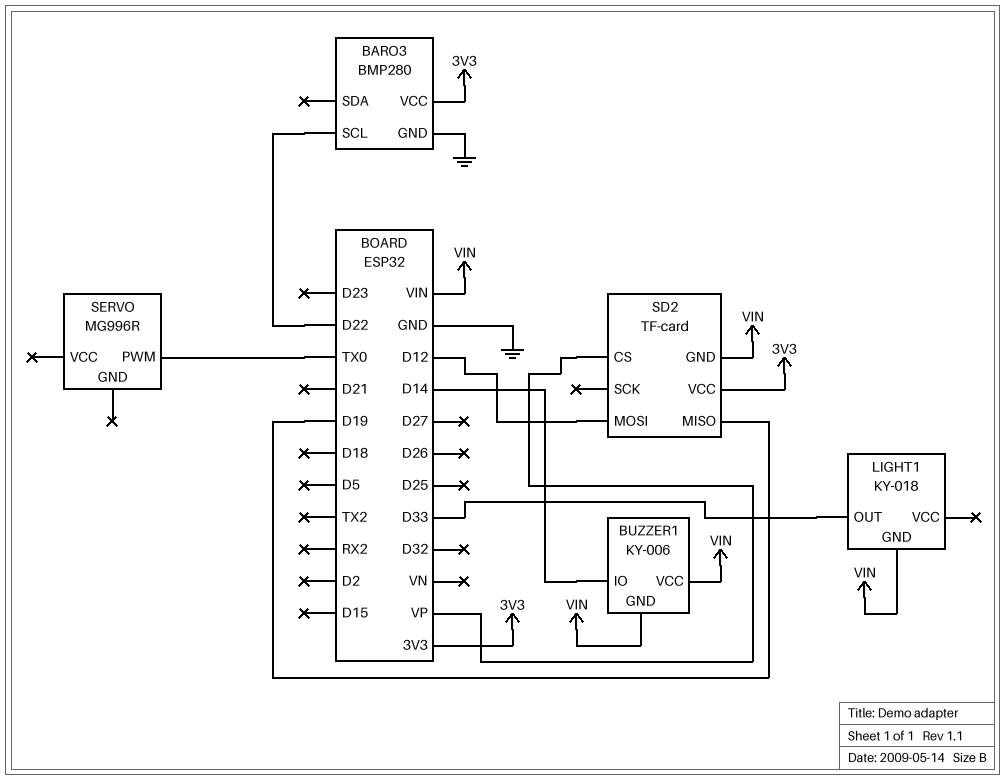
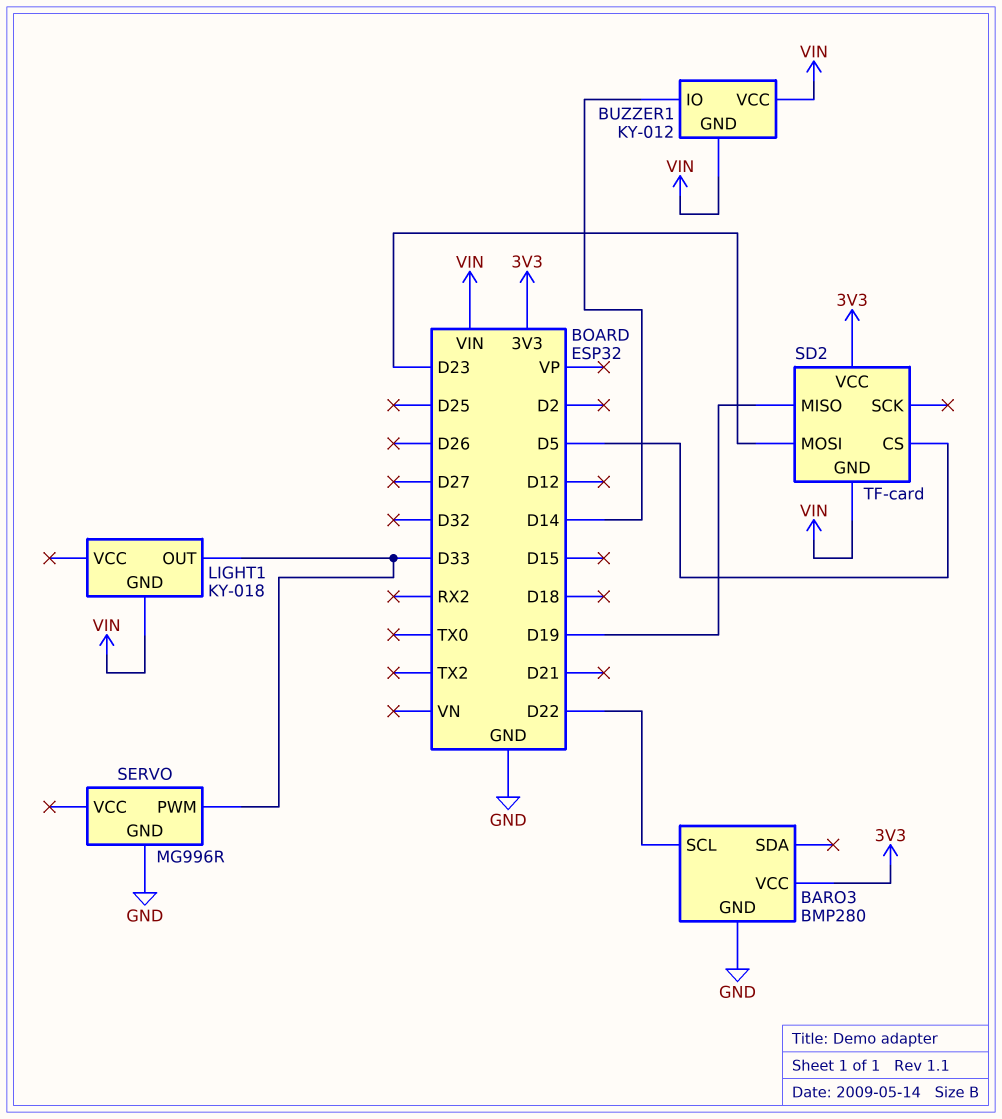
BUZZER1: KY-006 -> KY-012
SD2 pin CS: VP -> D5
SD2 pin MOSI: D12 -> D23
SERVO pin GND: none -> GND
SERVO pin PWM: TX0 -> D33

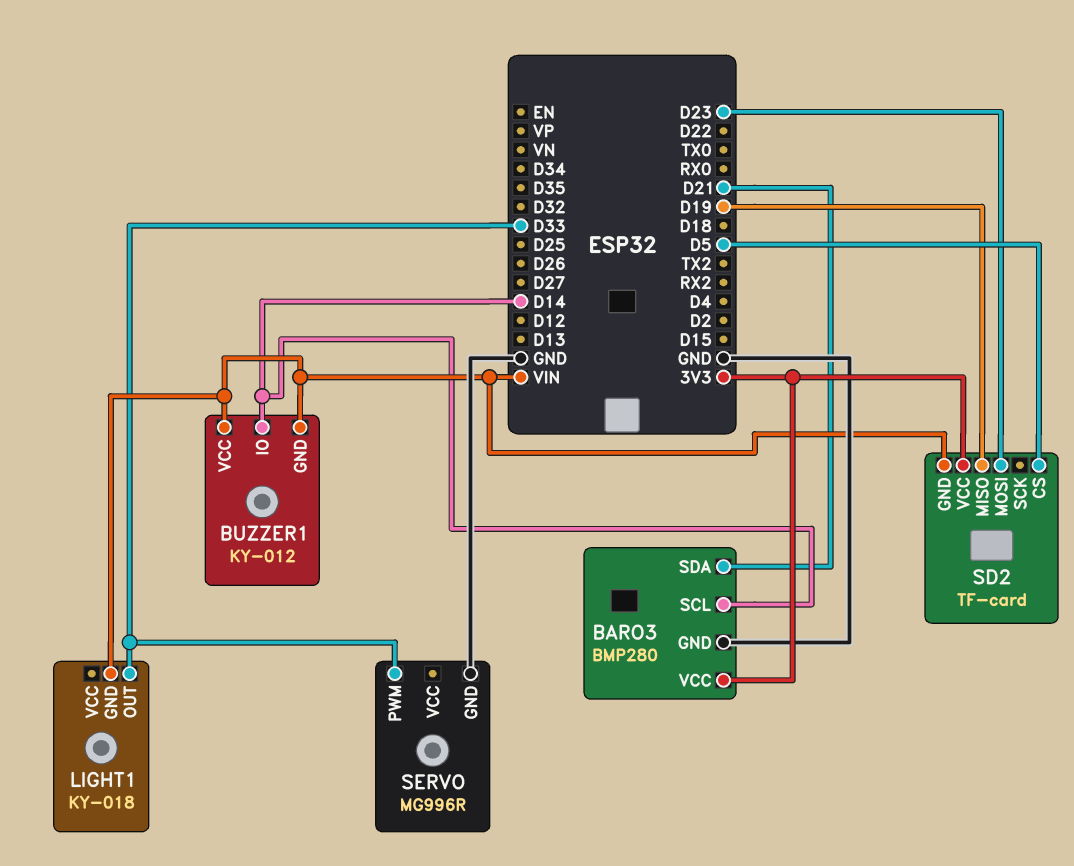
BARO3 pin SCL: D22 -> D14
BARO3 pin SDA: none -> D21

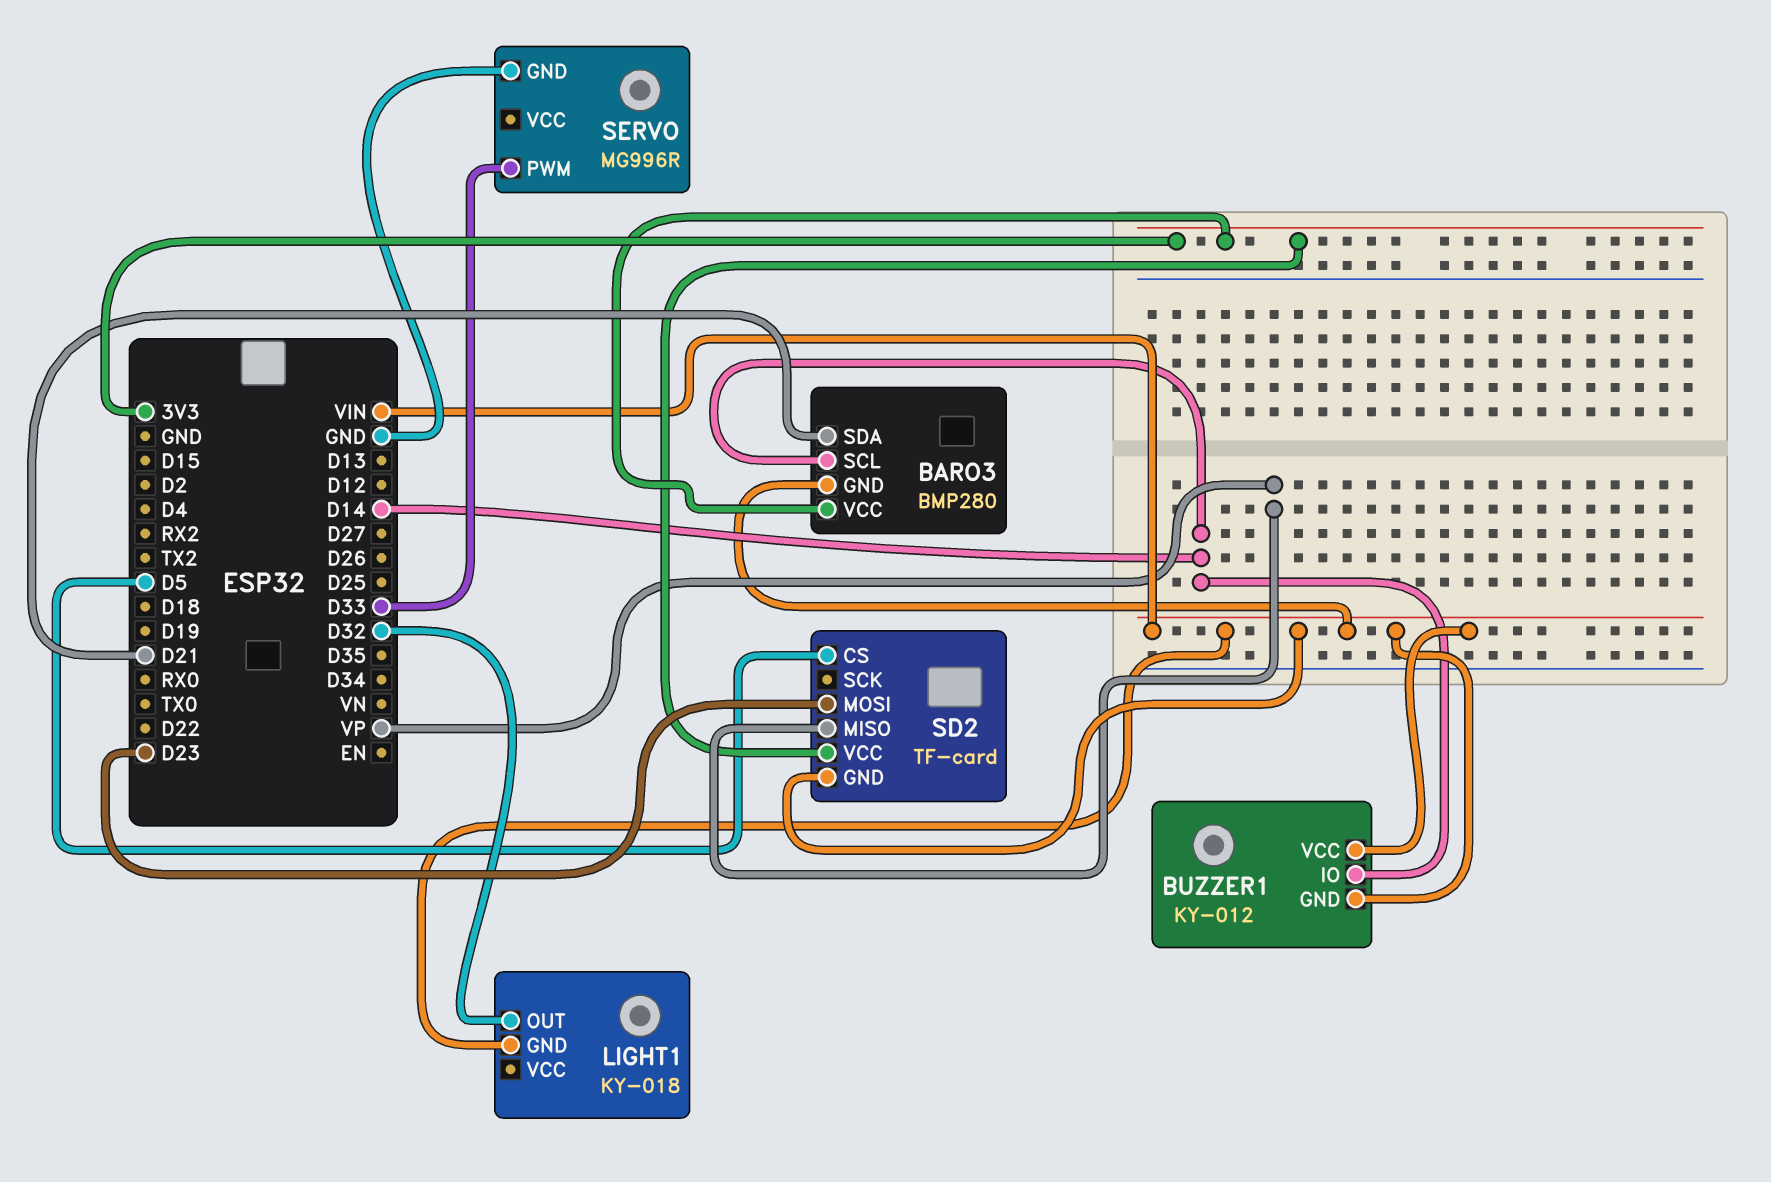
BARO3 pin GND: GND -> VIN
LIGHT1 pin OUT: D33 -> D32
SD2 pin MISO: D19 -> VP

